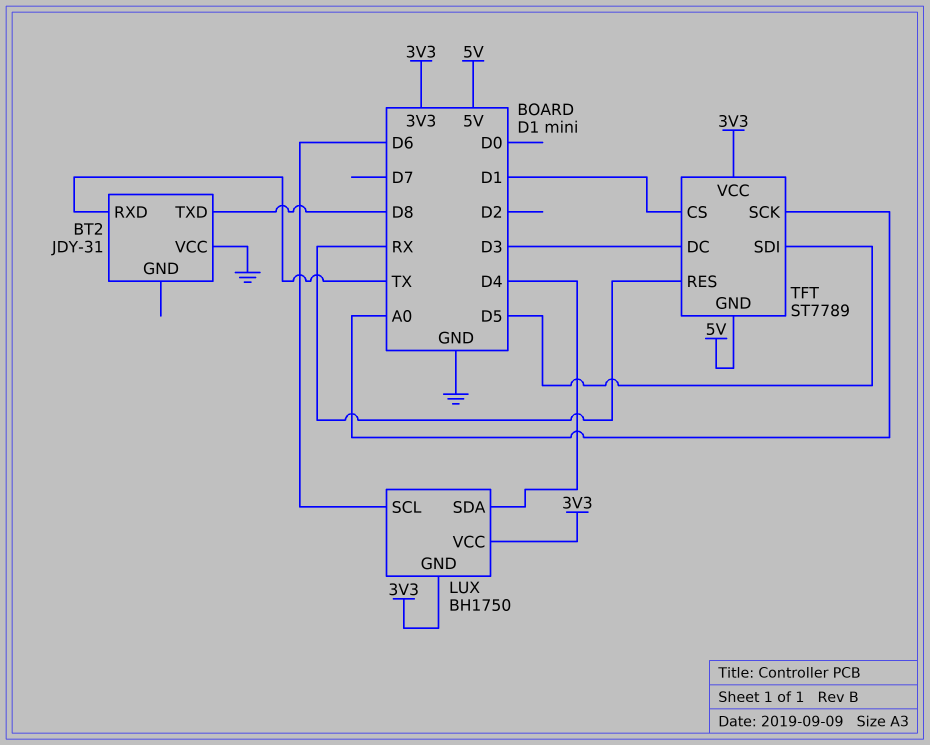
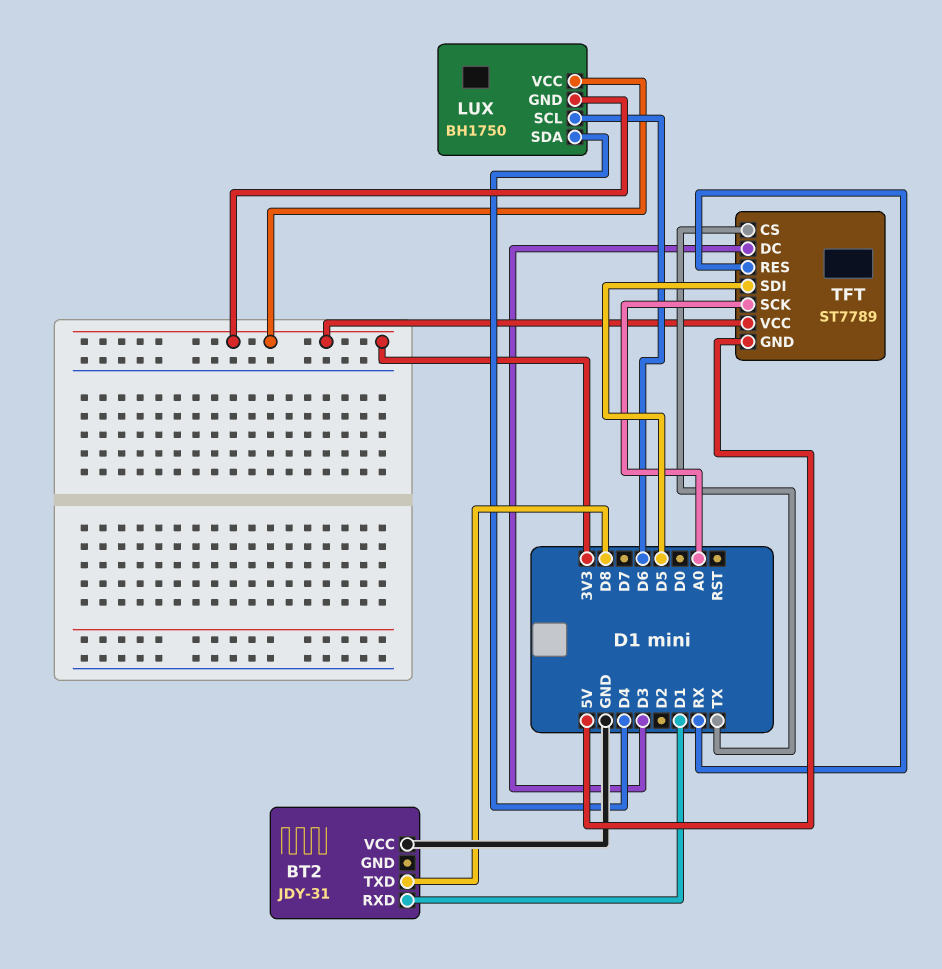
BT2 pin RXD: TX -> D1
TFT pin CS: D1 -> TX

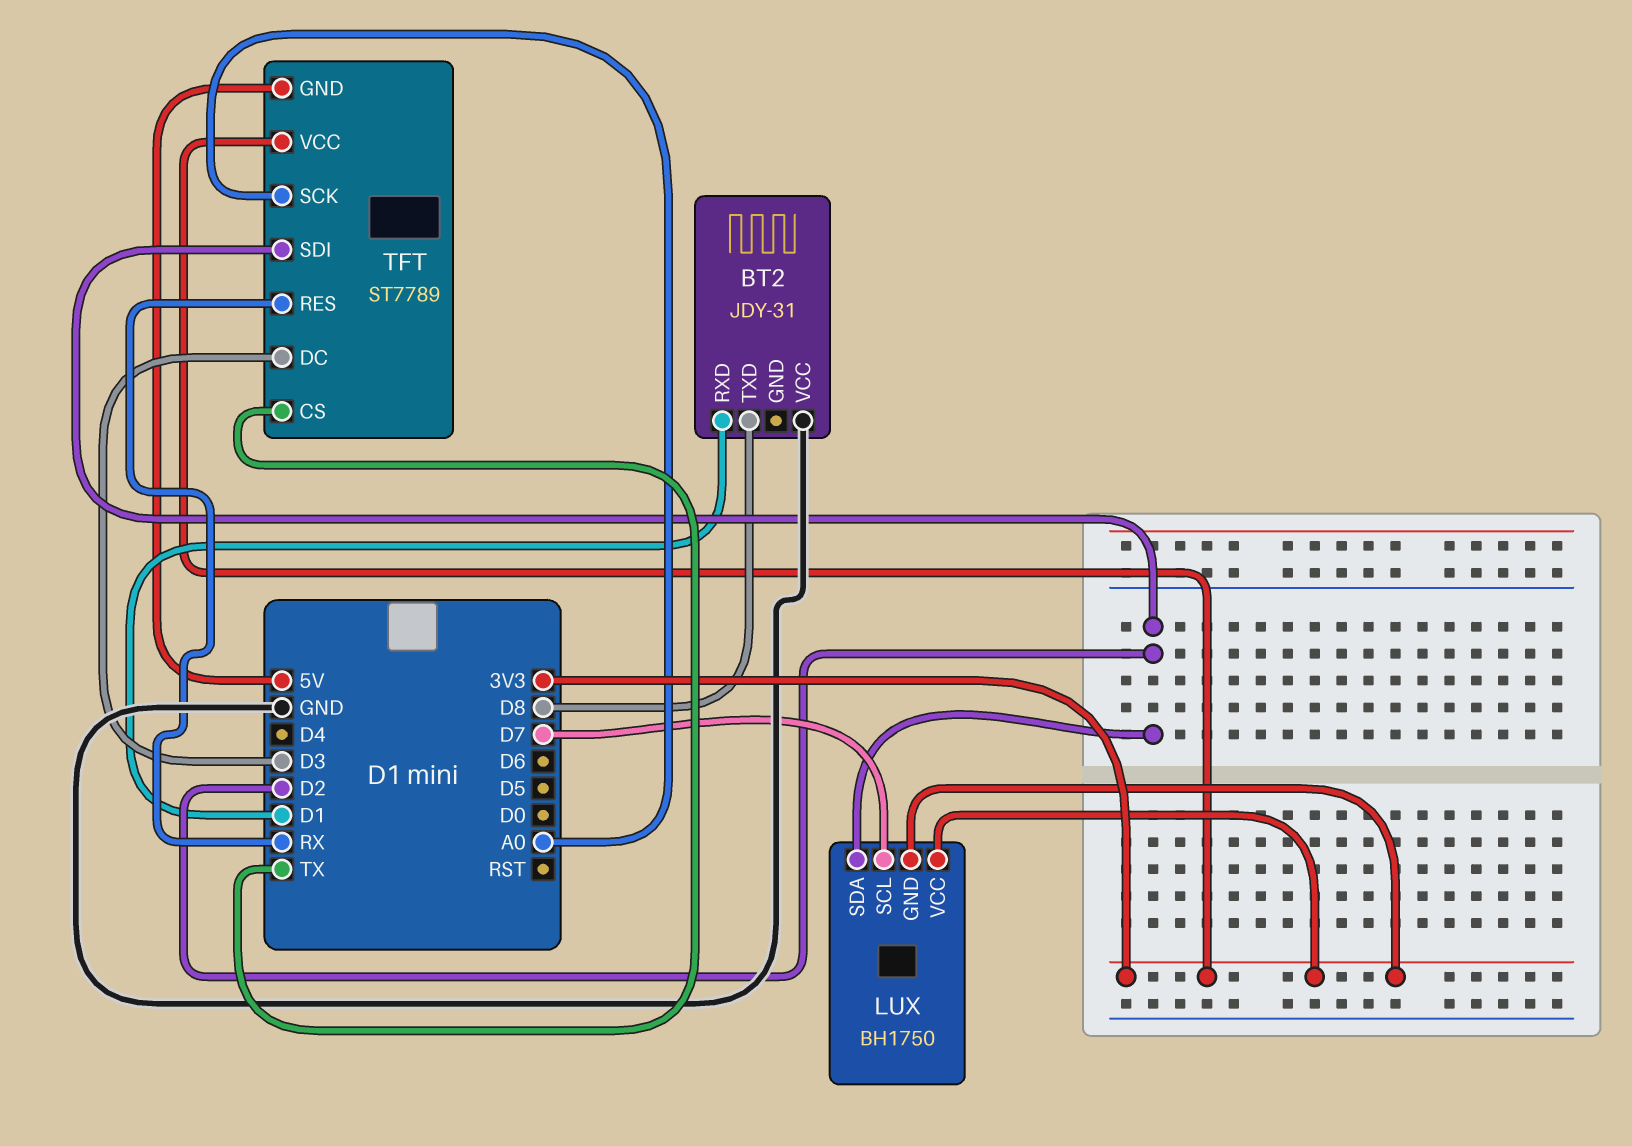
LUX pin SCL: D6 -> D7
LUX pin SDA: D4 -> D2
TFT pin SDI: D5 -> D2

